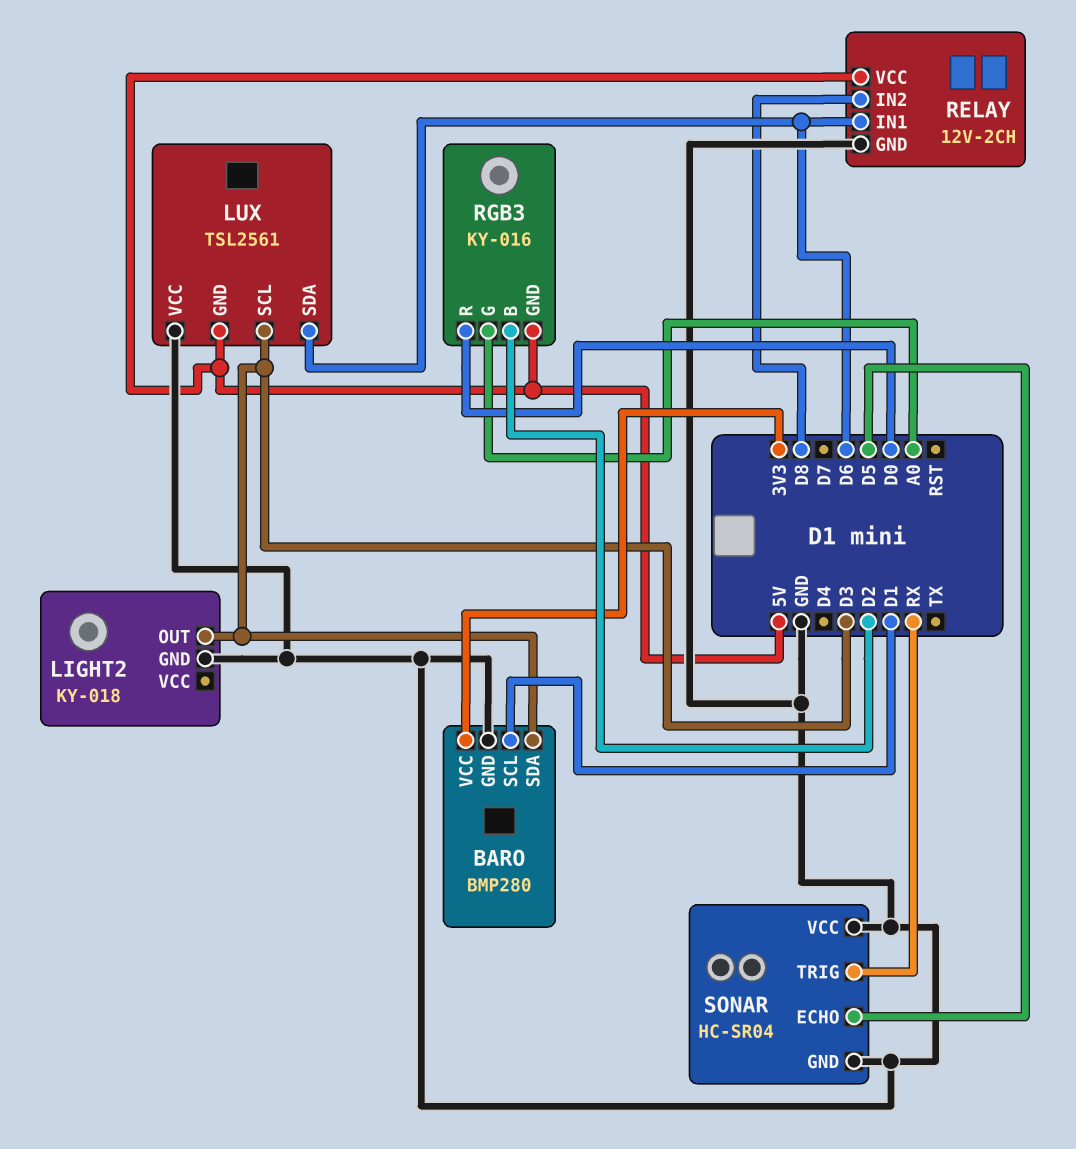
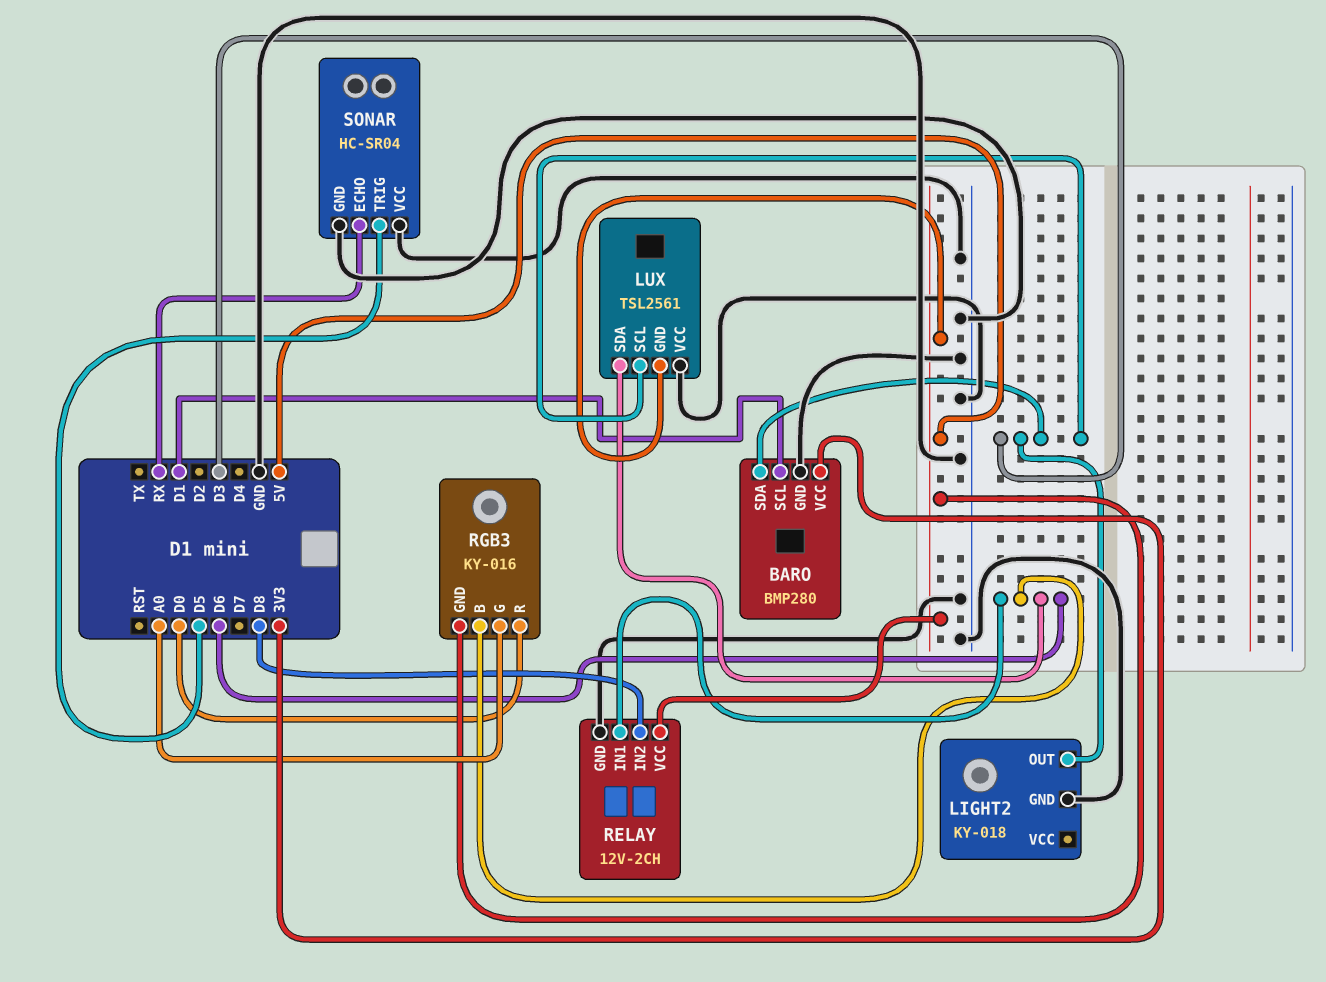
RGB3 pin B: D2 -> D6
SONAR pin ECHO: D5 -> RX
SONAR pin TRIG: RX -> D5

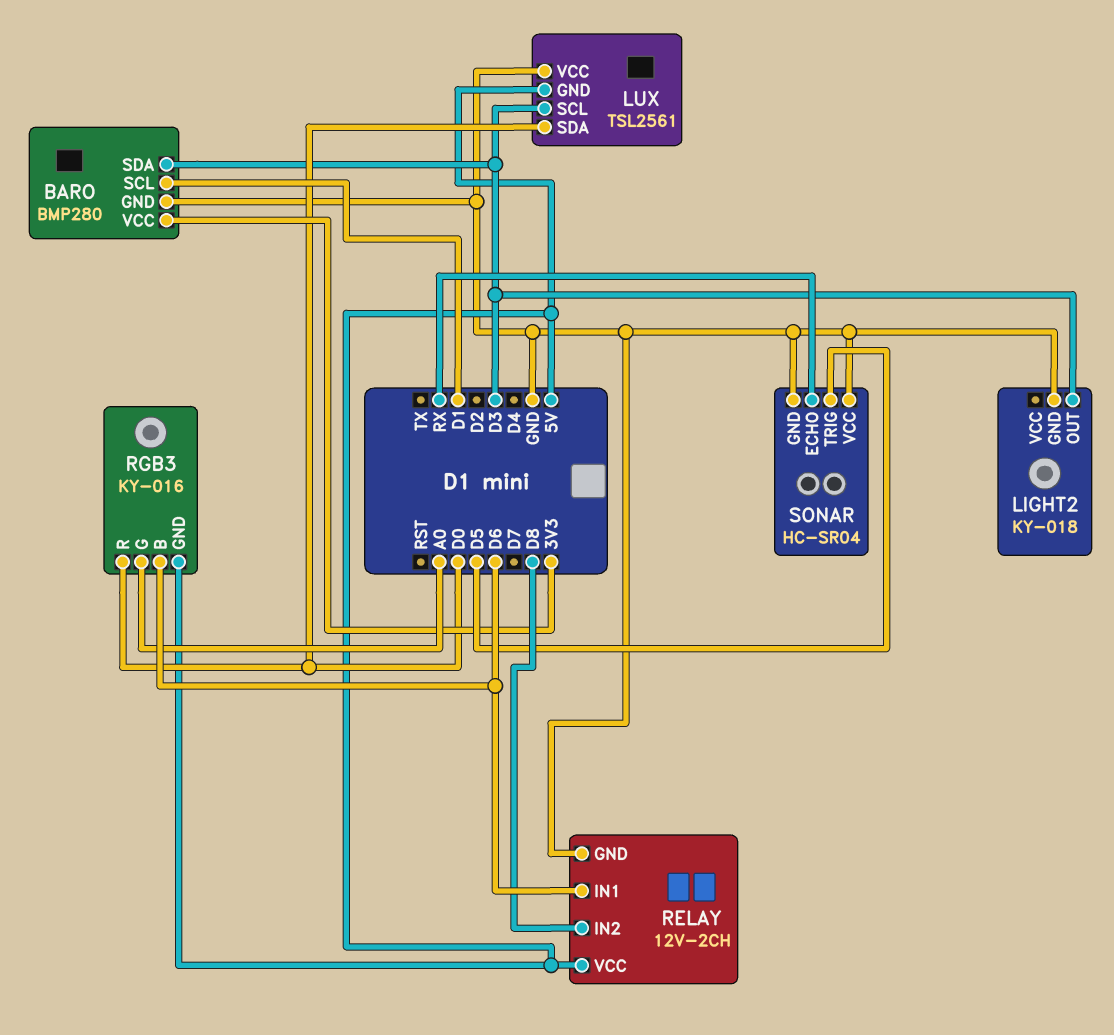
LUX pin SDA: D6 -> D0

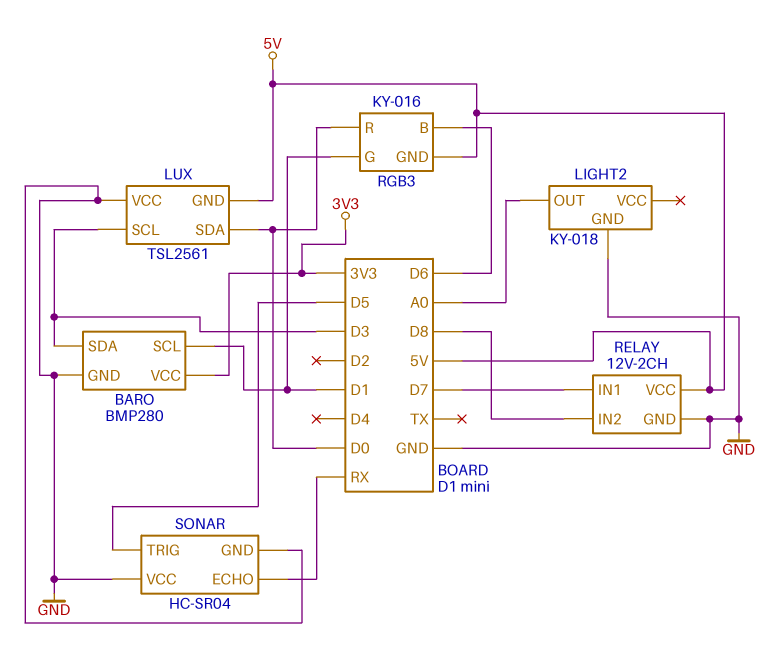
LIGHT2 pin OUT: D3 -> A0
RELAY pin IN1: D6 -> D7
RGB3 pin G: A0 -> D1

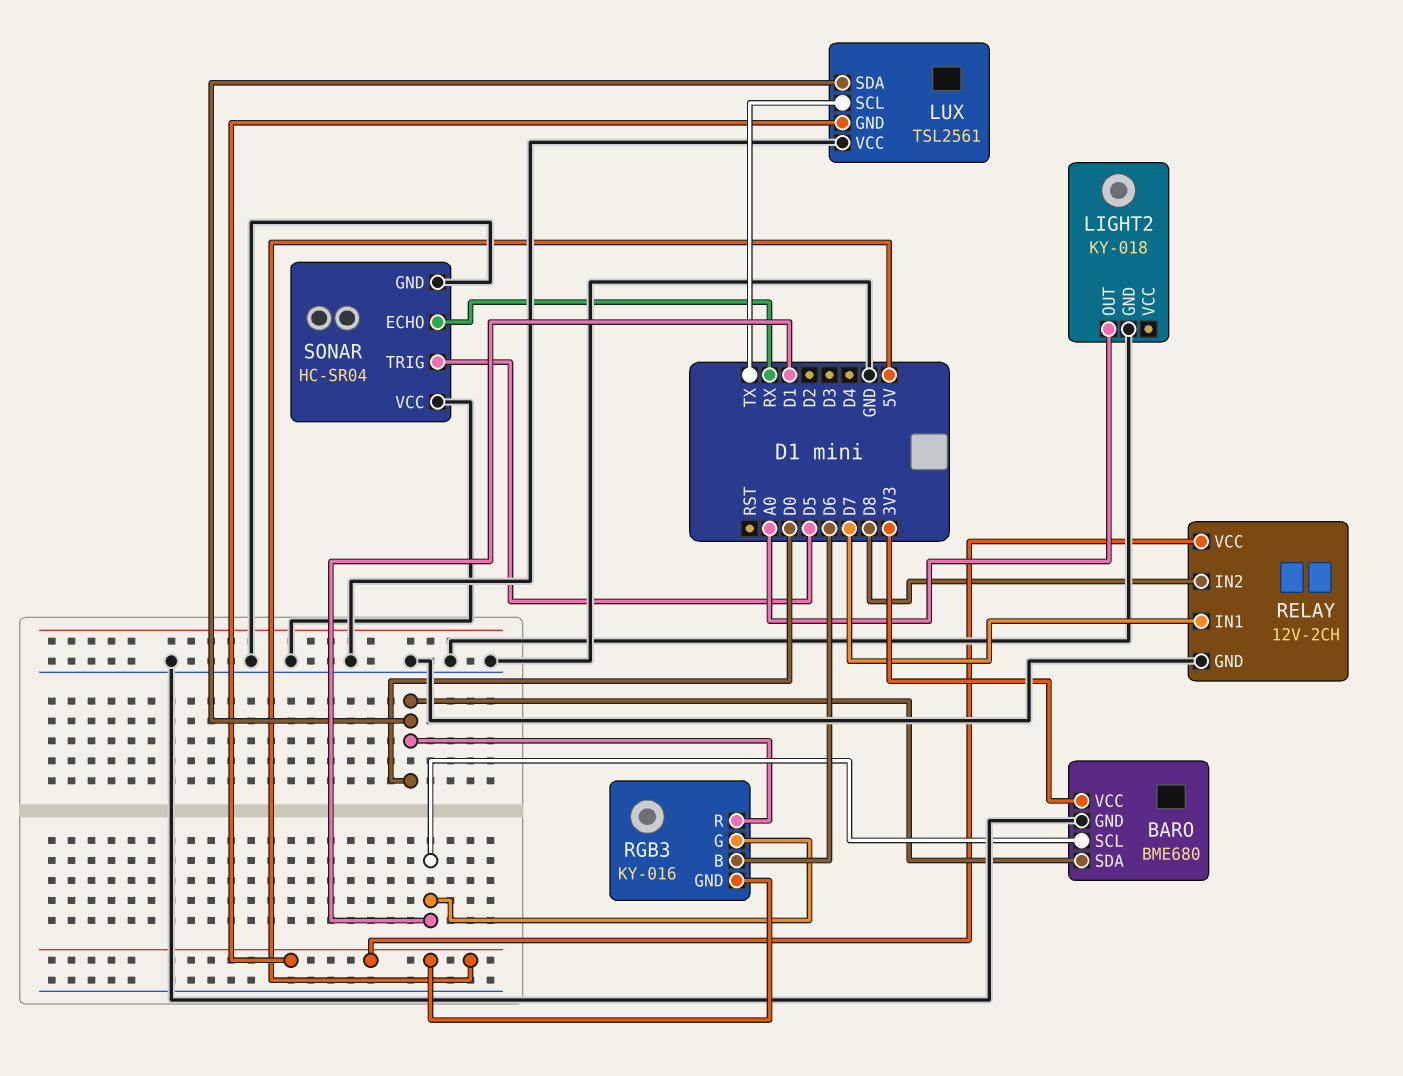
BARO: BMP280 -> BME680
BARO pin SDA: D3 -> D0
LUX pin SCL: D3 -> TX

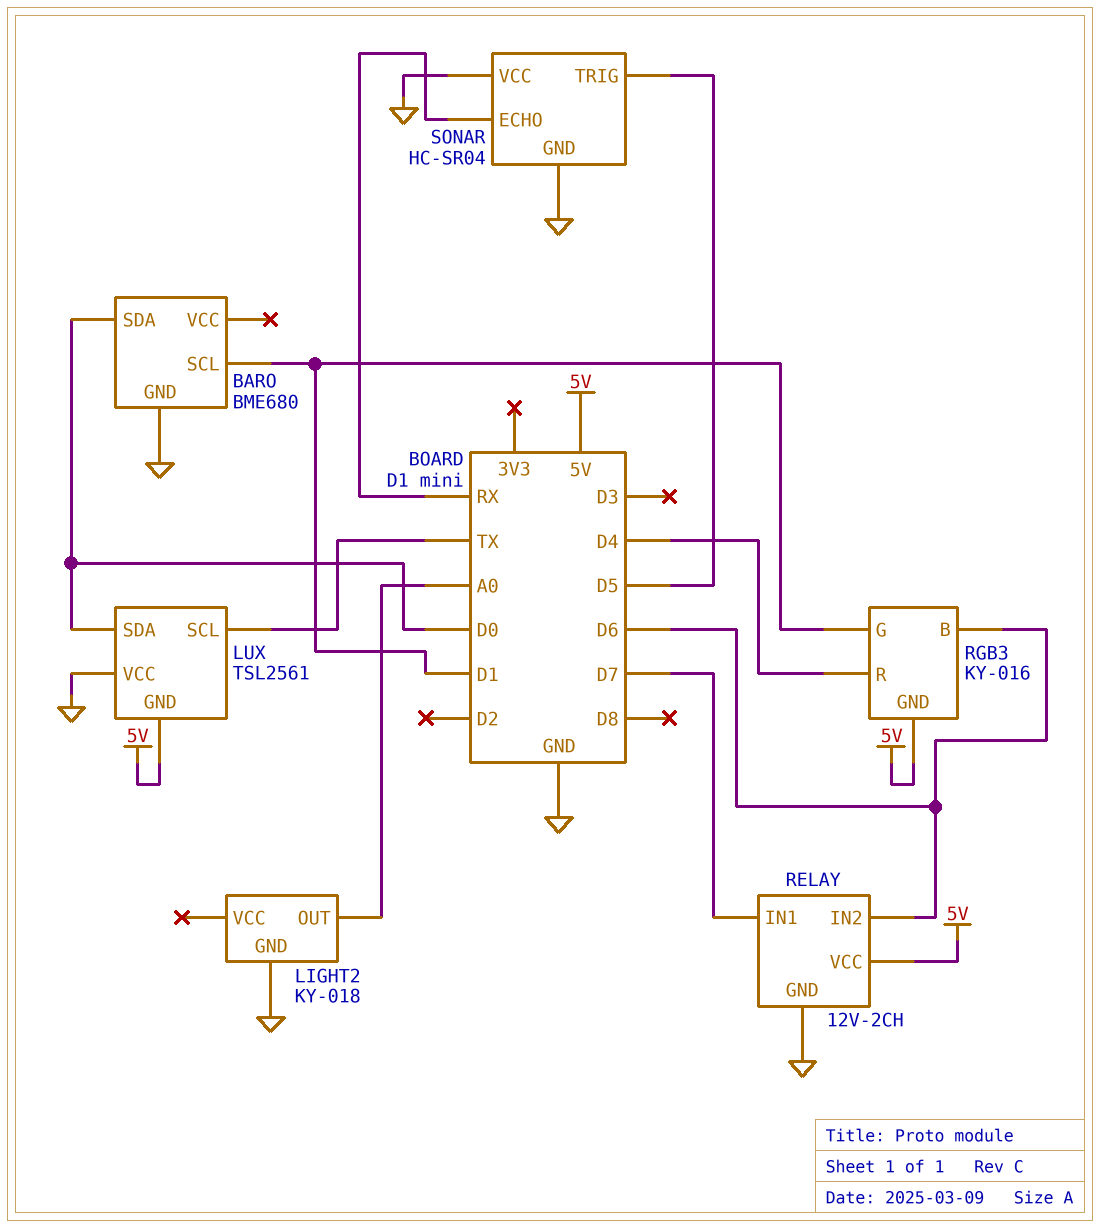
BARO pin VCC: 3V3 -> none
RELAY pin IN2: D8 -> D6
RGB3 pin R: D0 -> D4

